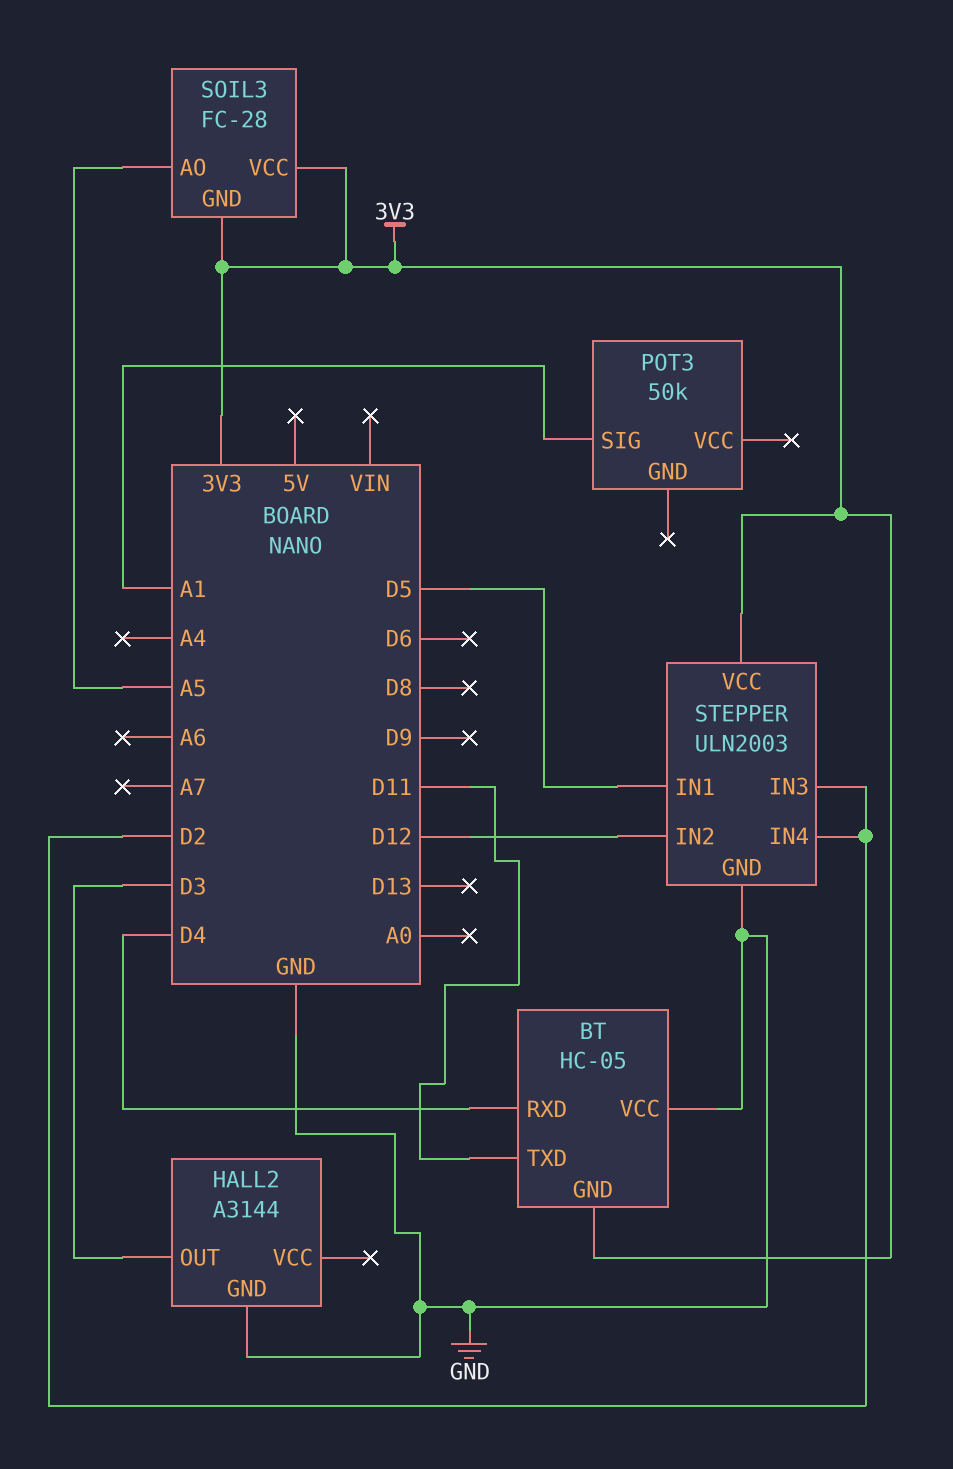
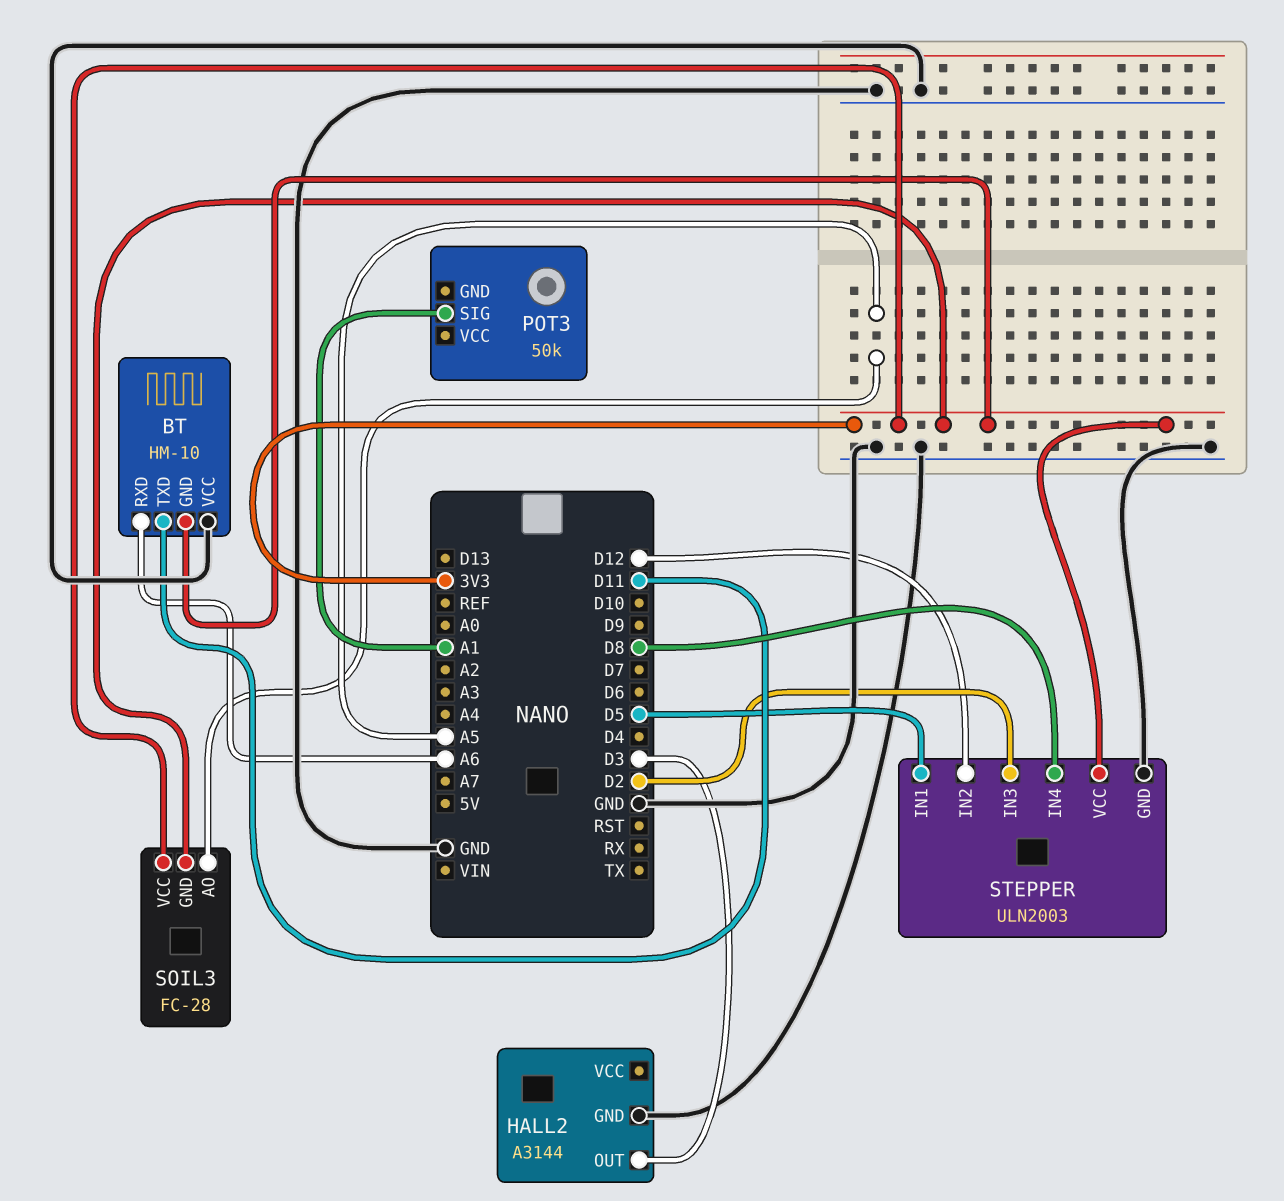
BT: HC-05 -> HM-10
BT pin RXD: D4 -> A6
STEPPER pin IN4: D2 -> D8

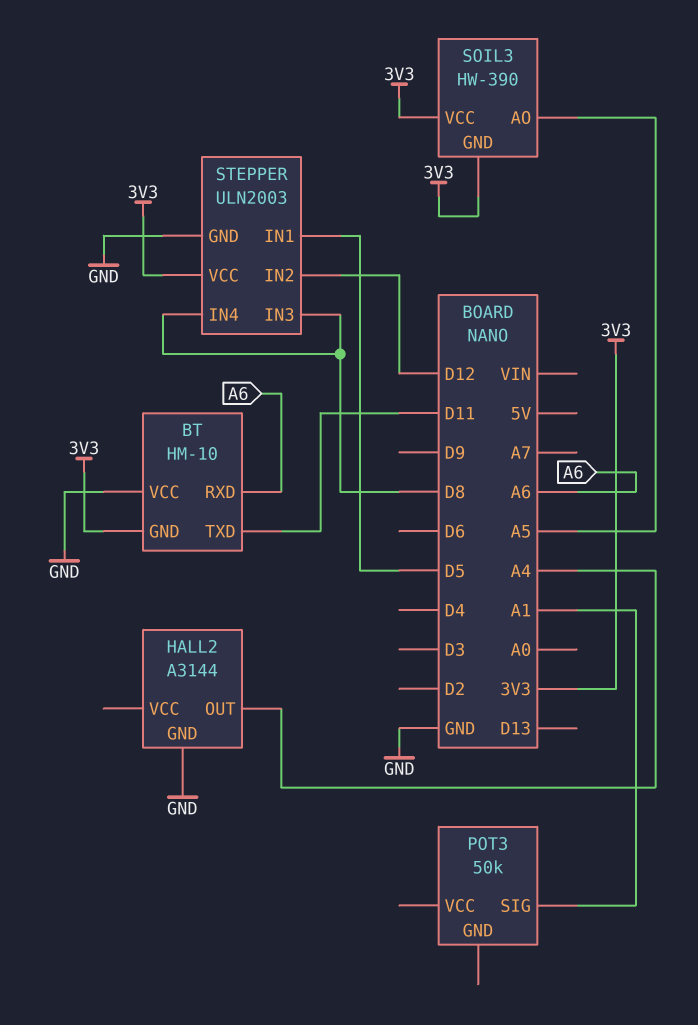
HALL2 pin OUT: D3 -> A4
SOIL3: FC-28 -> HW-390
STEPPER pin IN3: D2 -> D8

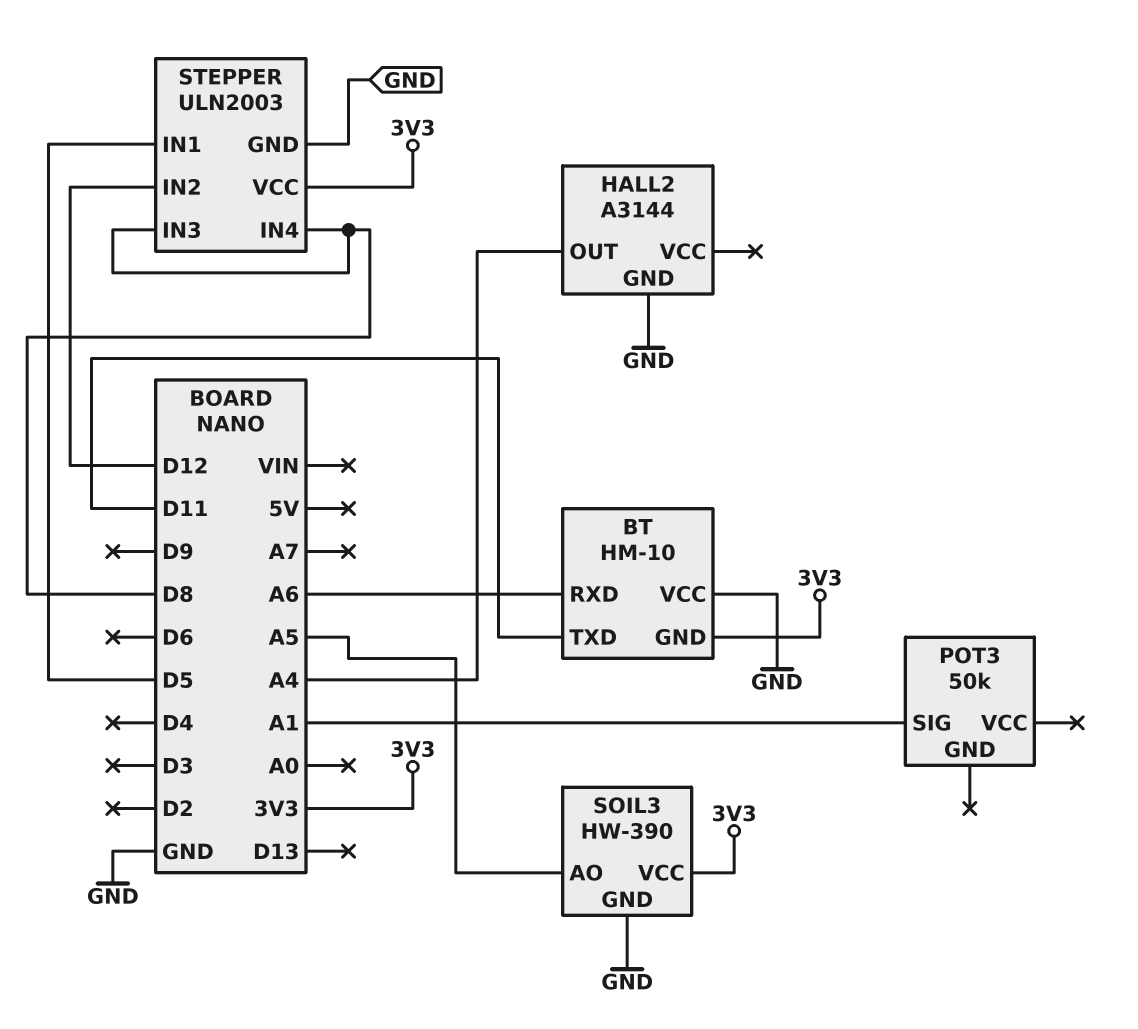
SOIL3 pin GND: 3V3 -> GND

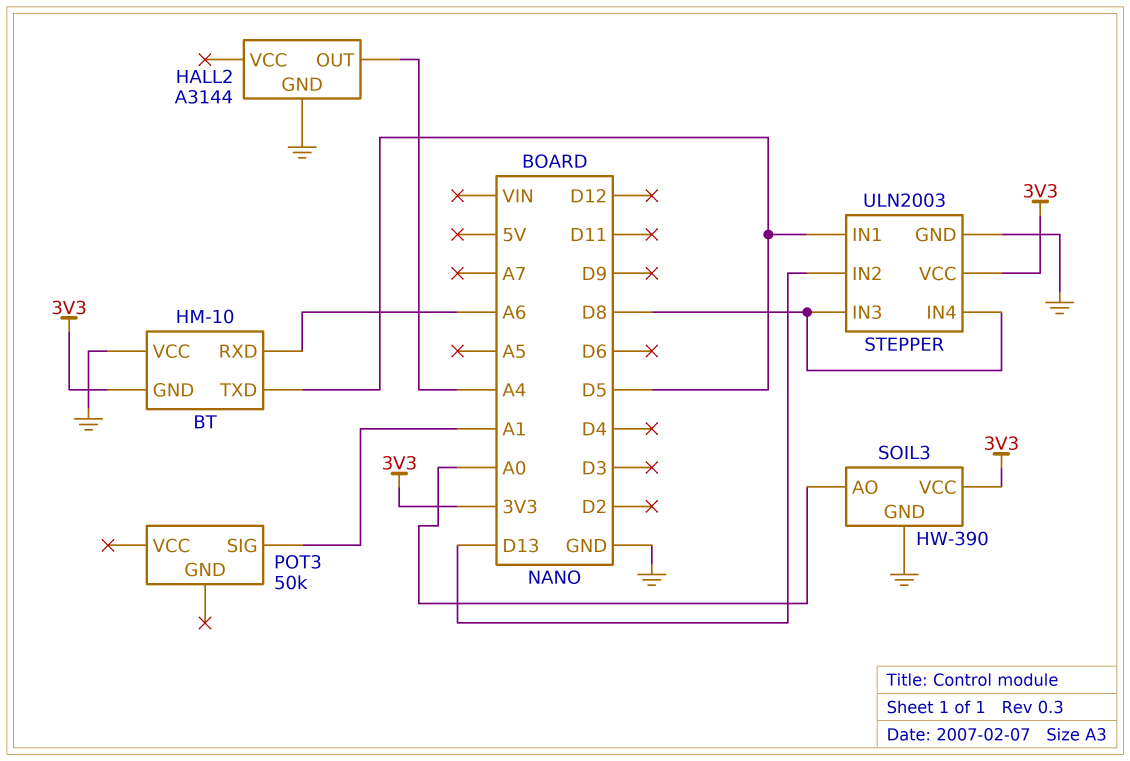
BT pin TXD: D11 -> D5
SOIL3 pin AO: A5 -> A0
STEPPER pin IN2: D12 -> D13

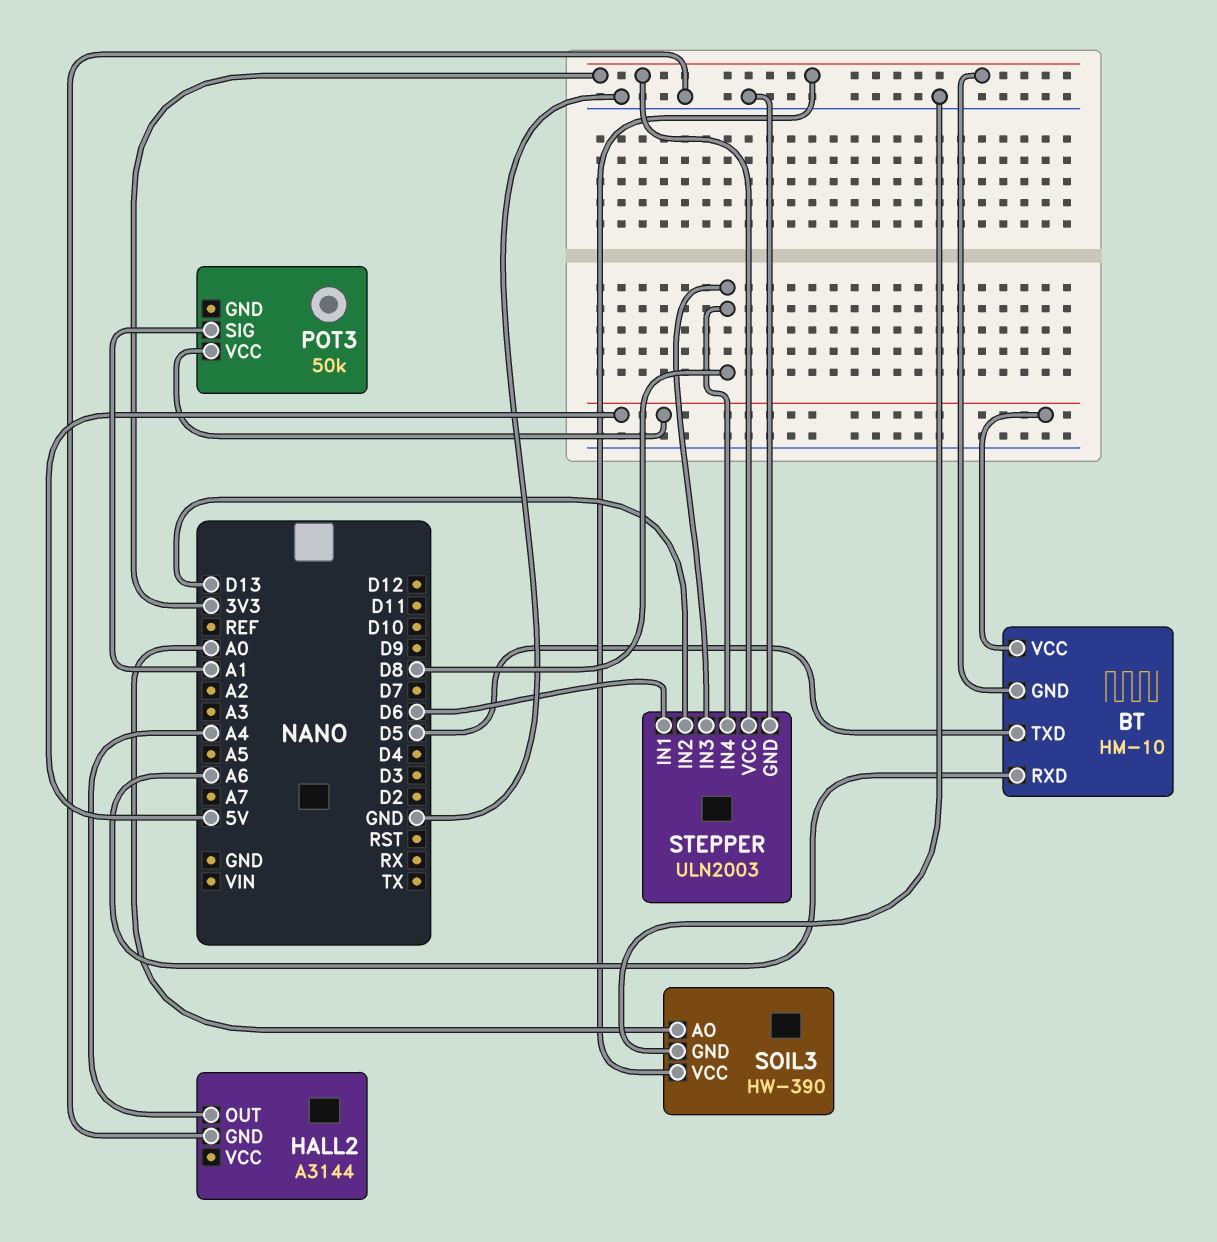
BT pin VCC: GND -> 5V
POT3 pin VCC: none -> 5V
STEPPER pin IN1: D5 -> D6

